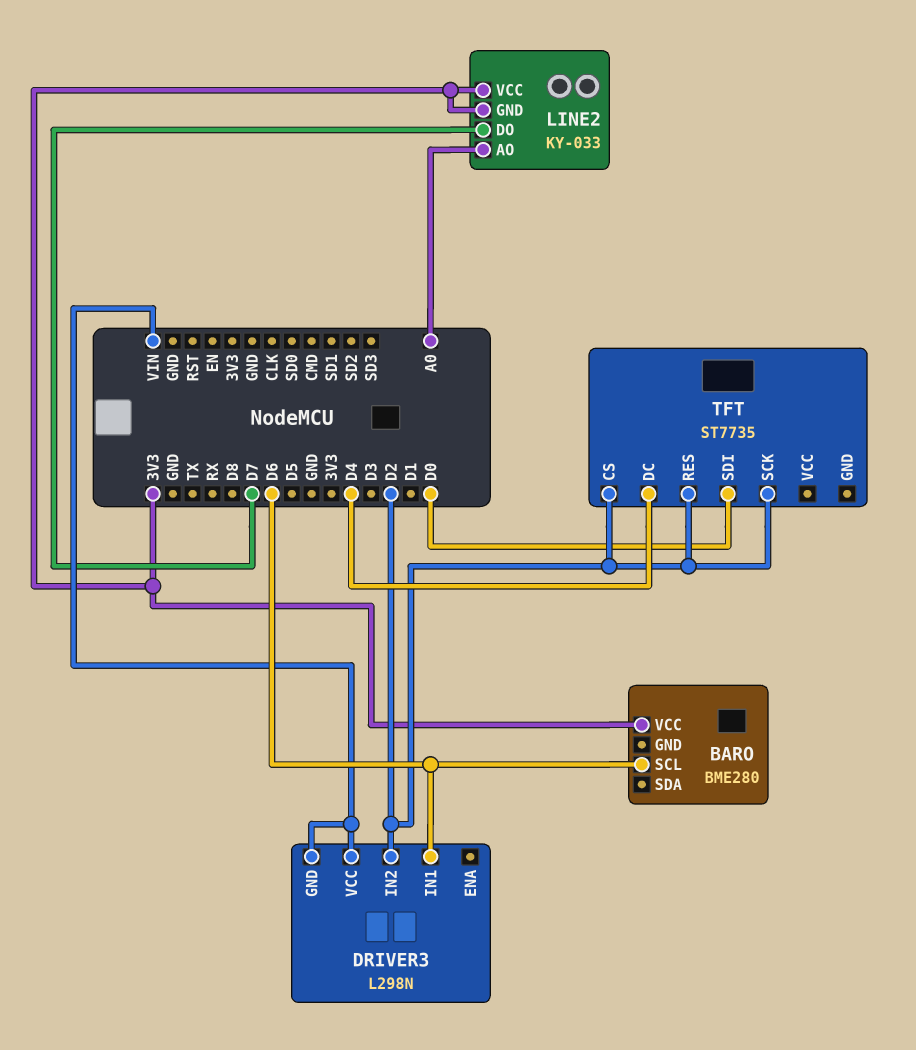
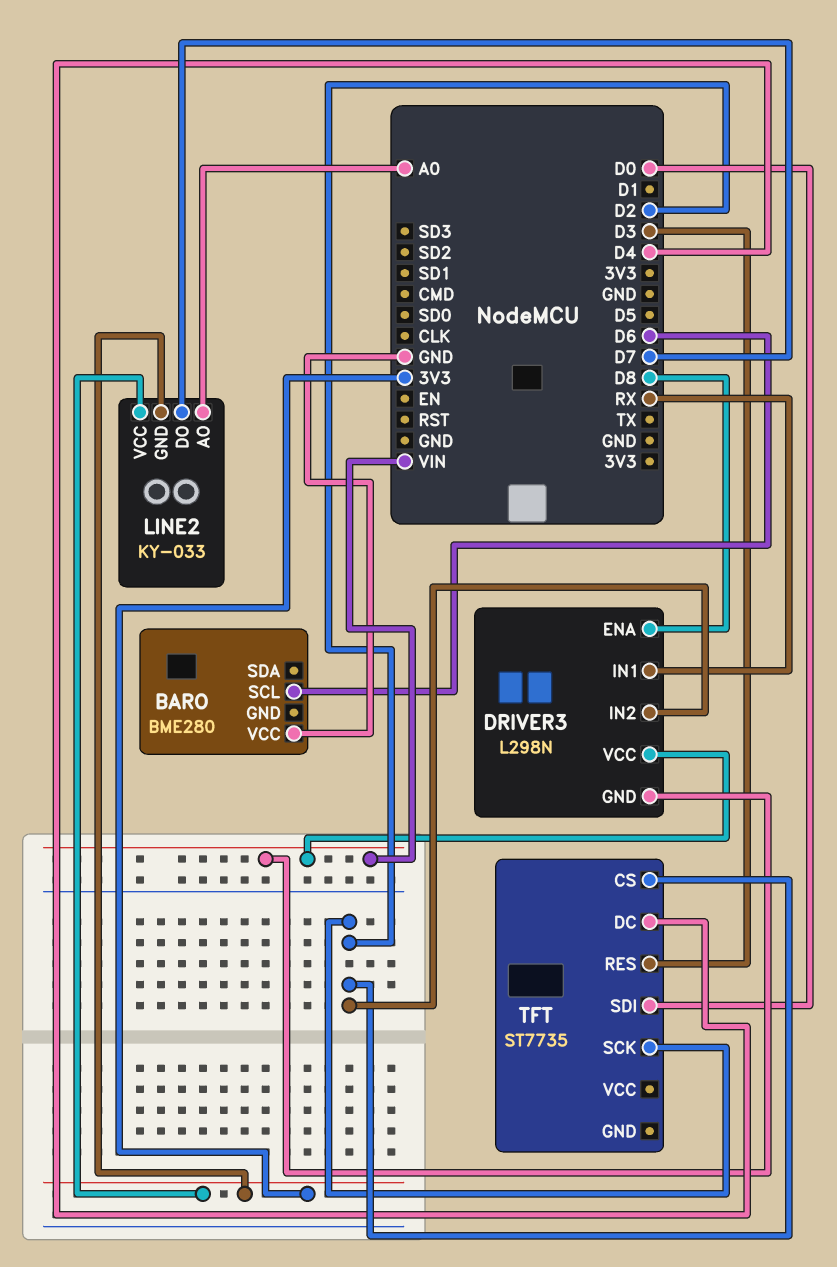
BARO pin VCC: 3V3 -> GND
DRIVER3 pin ENA: none -> D8
DRIVER3 pin IN1: D6 -> RX
TFT pin RES: D2 -> D3

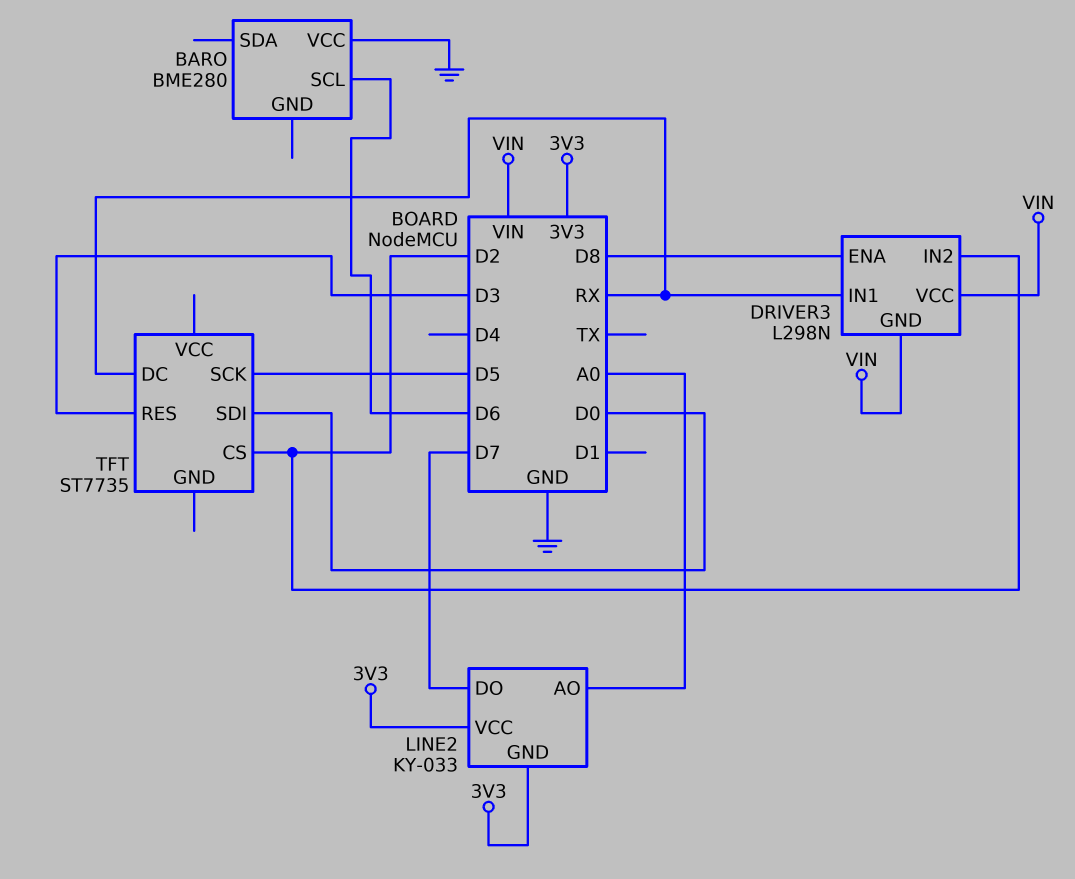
TFT pin DC: D4 -> RX
TFT pin SCK: D2 -> D5

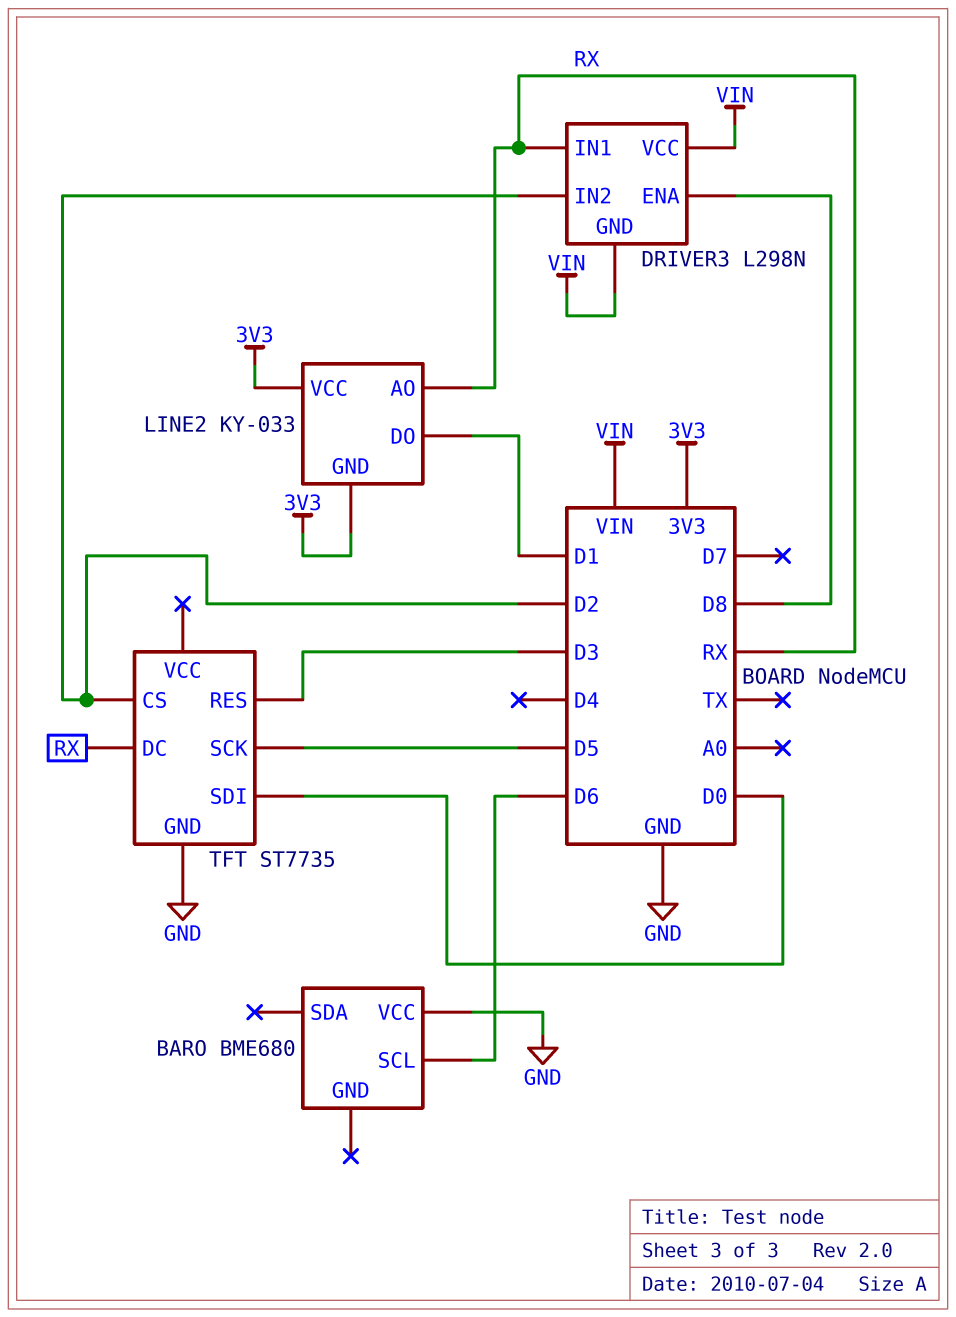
BARO: BME280 -> BME680
LINE2 pin AO: A0 -> RX
LINE2 pin DO: D7 -> D1
TFT pin GND: none -> GND

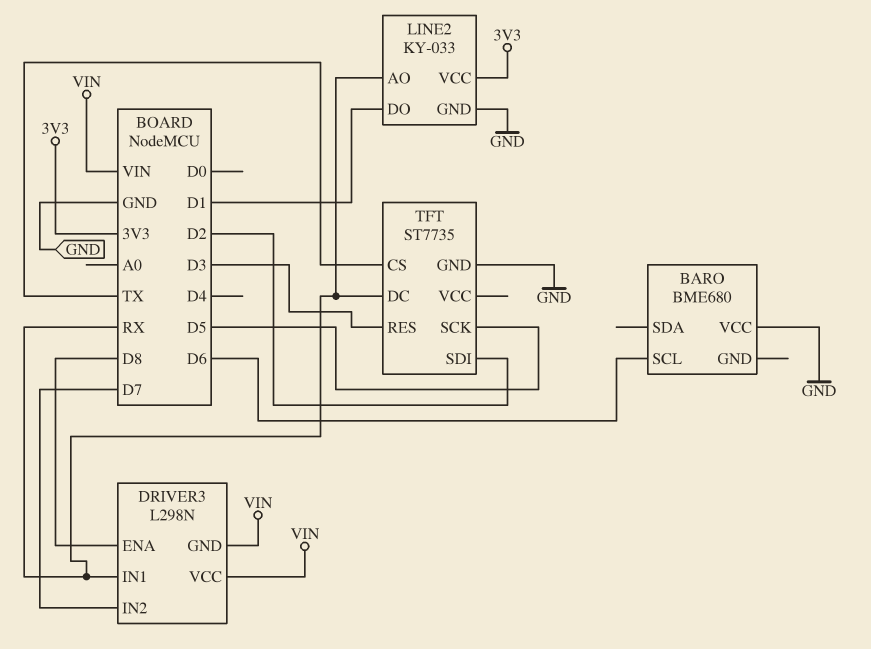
DRIVER3 pin IN2: D2 -> D7
LINE2 pin GND: 3V3 -> GND
TFT pin CS: D2 -> TX
TFT pin SDI: D0 -> D2

